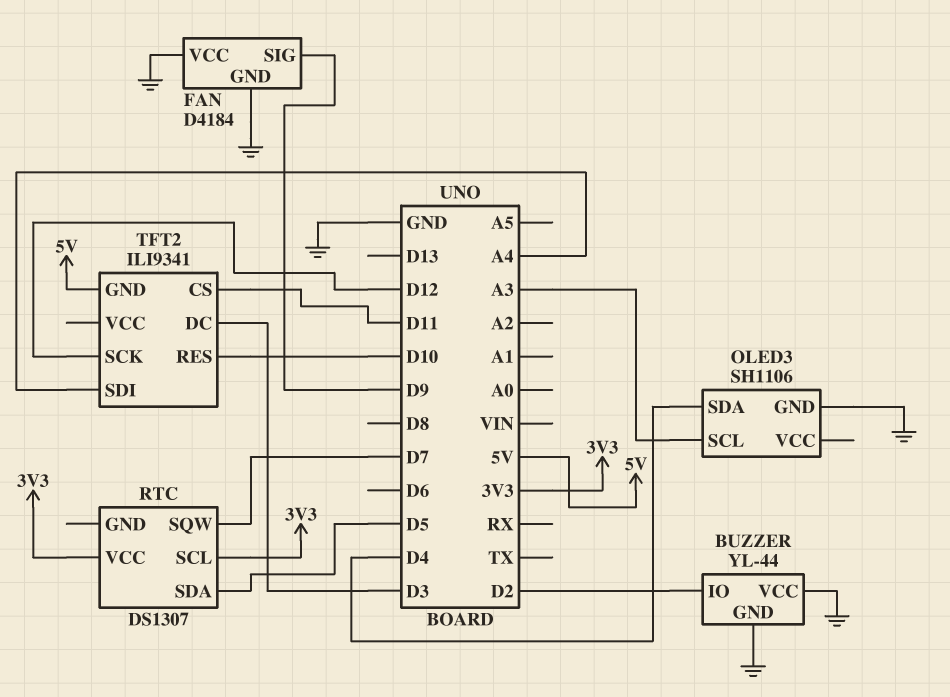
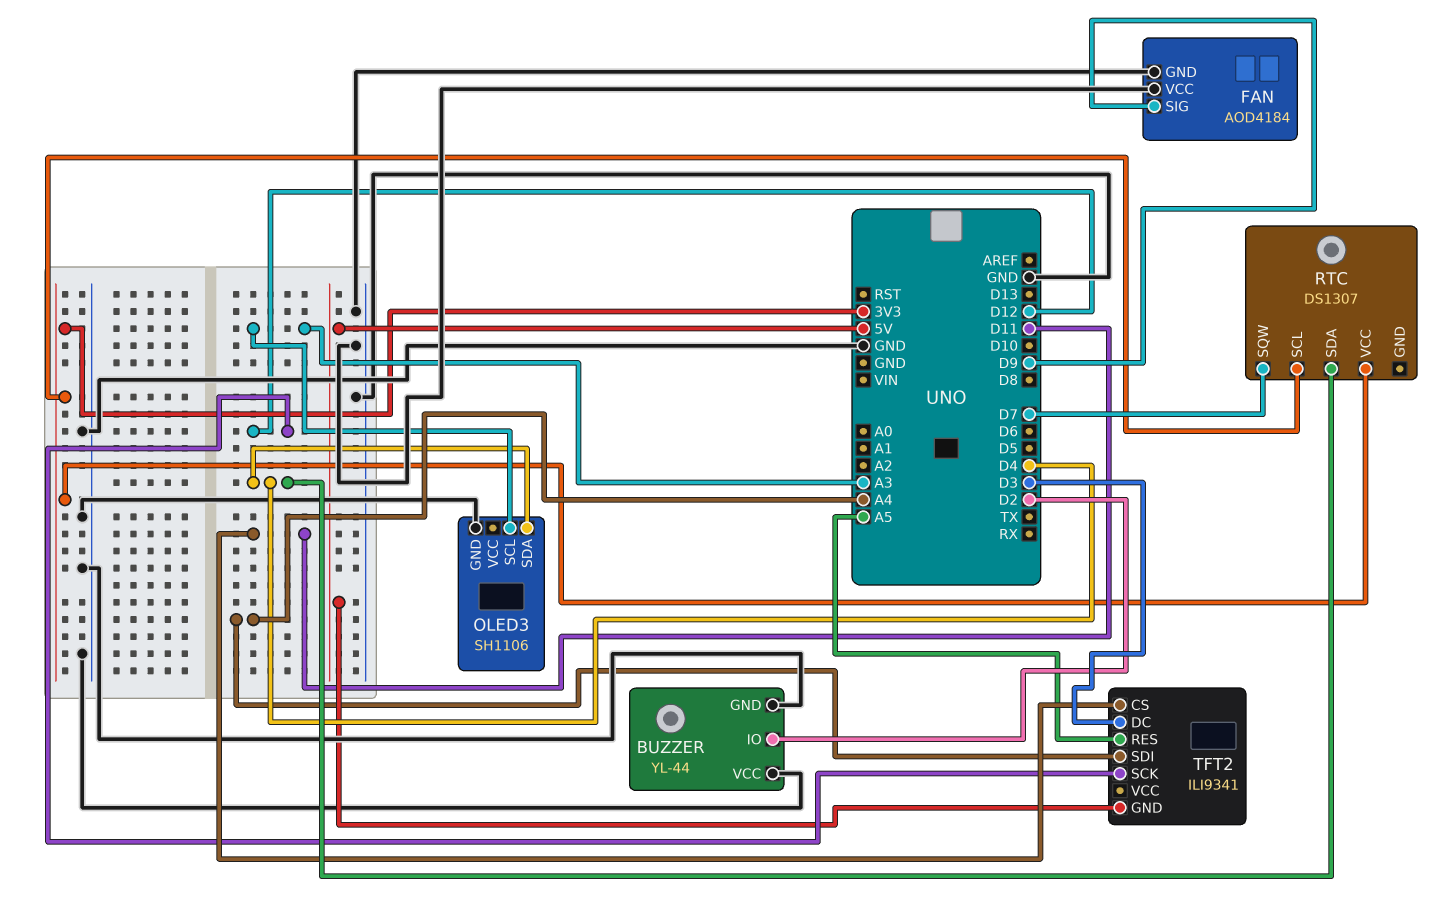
FAN: D4184 -> AOD4184
RTC pin SDA: D5 -> D4
TFT2 pin RES: D10 -> A5

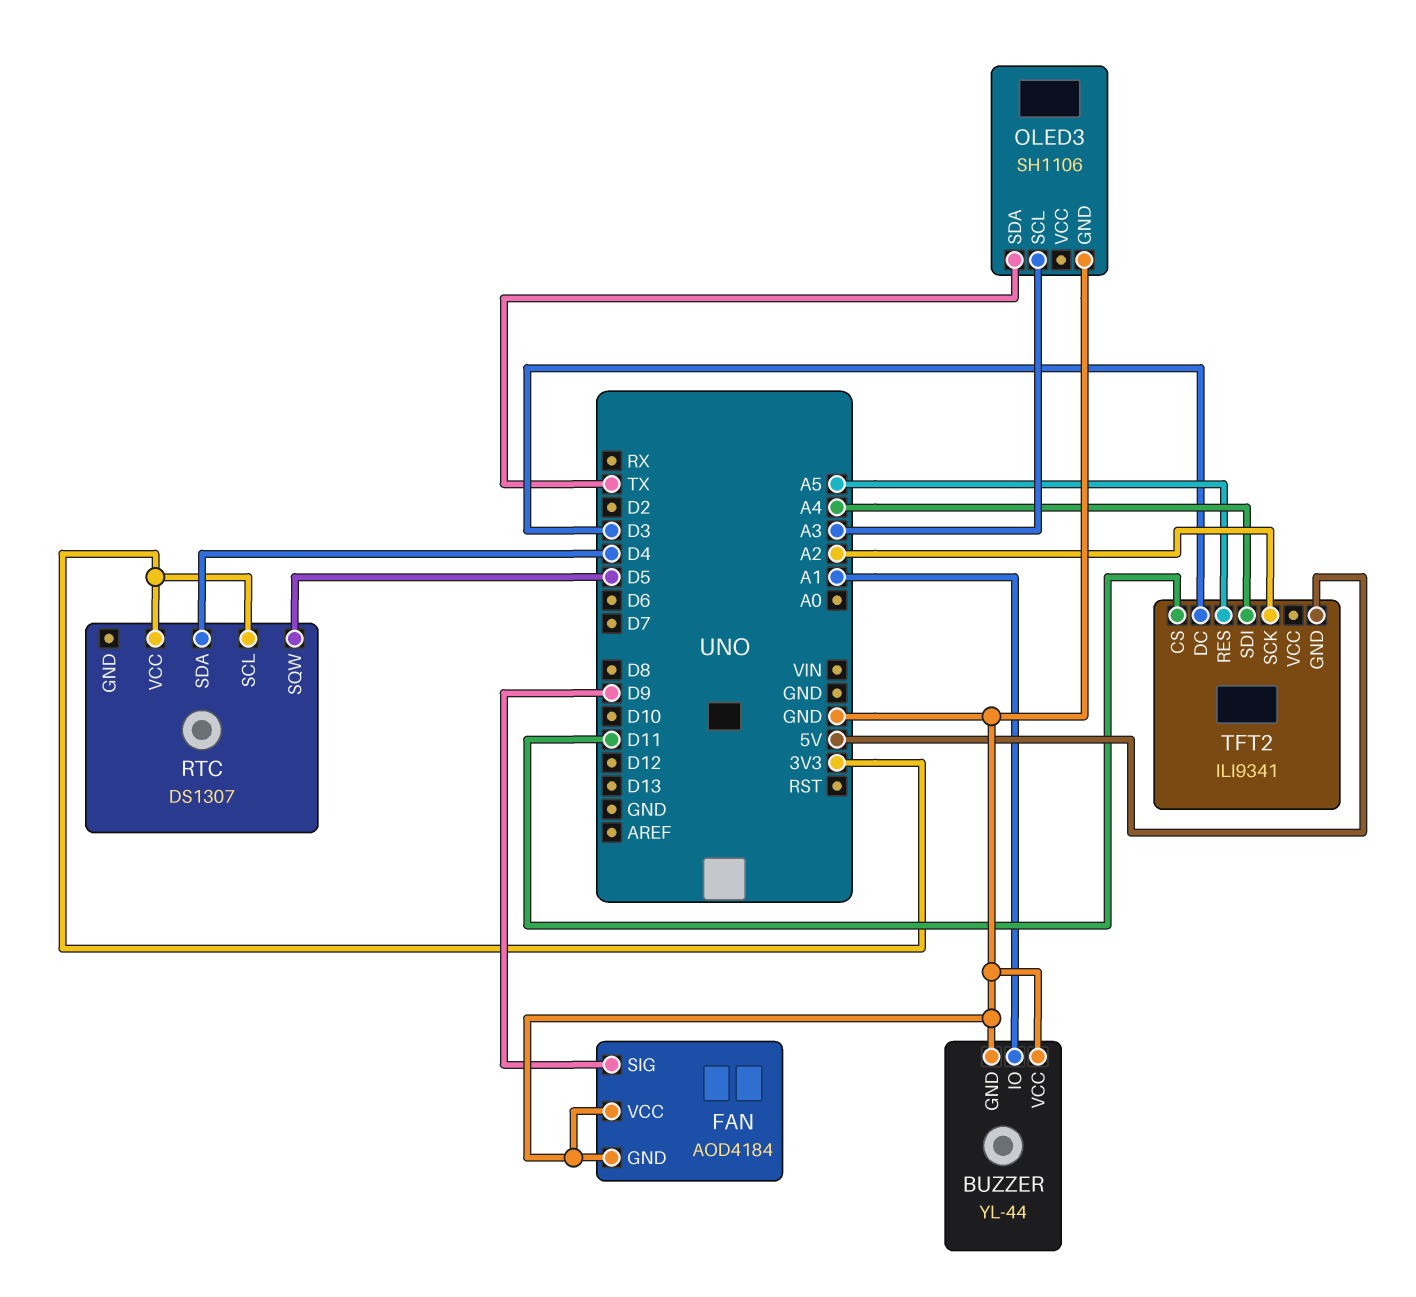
BUZZER pin IO: D2 -> A1
OLED3 pin SDA: D4 -> TX
RTC pin SQW: D7 -> D5
TFT2 pin SCK: D12 -> A2

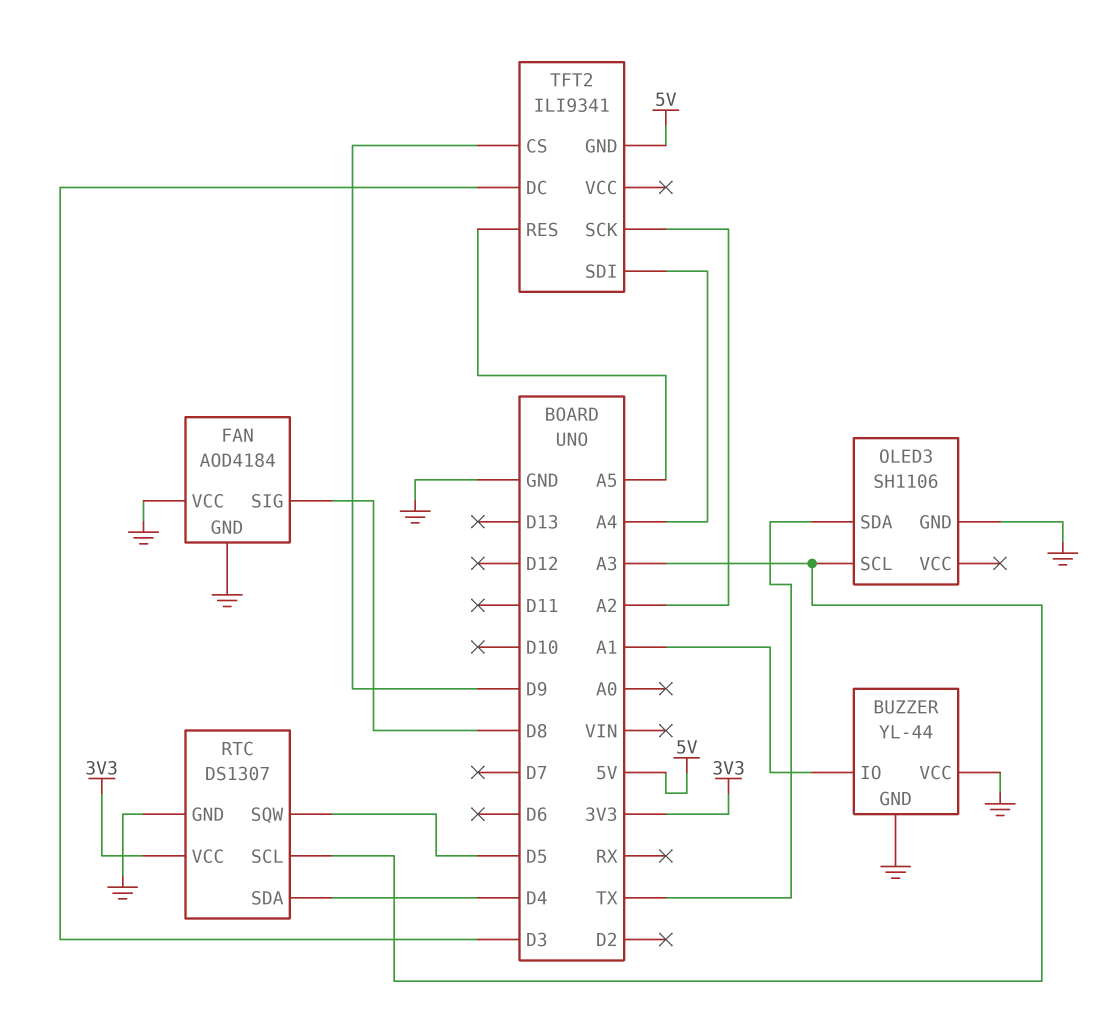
FAN pin SIG: D9 -> D8
RTC pin GND: none -> GND
RTC pin SCL: 3V3 -> A3
TFT2 pin CS: D11 -> D9

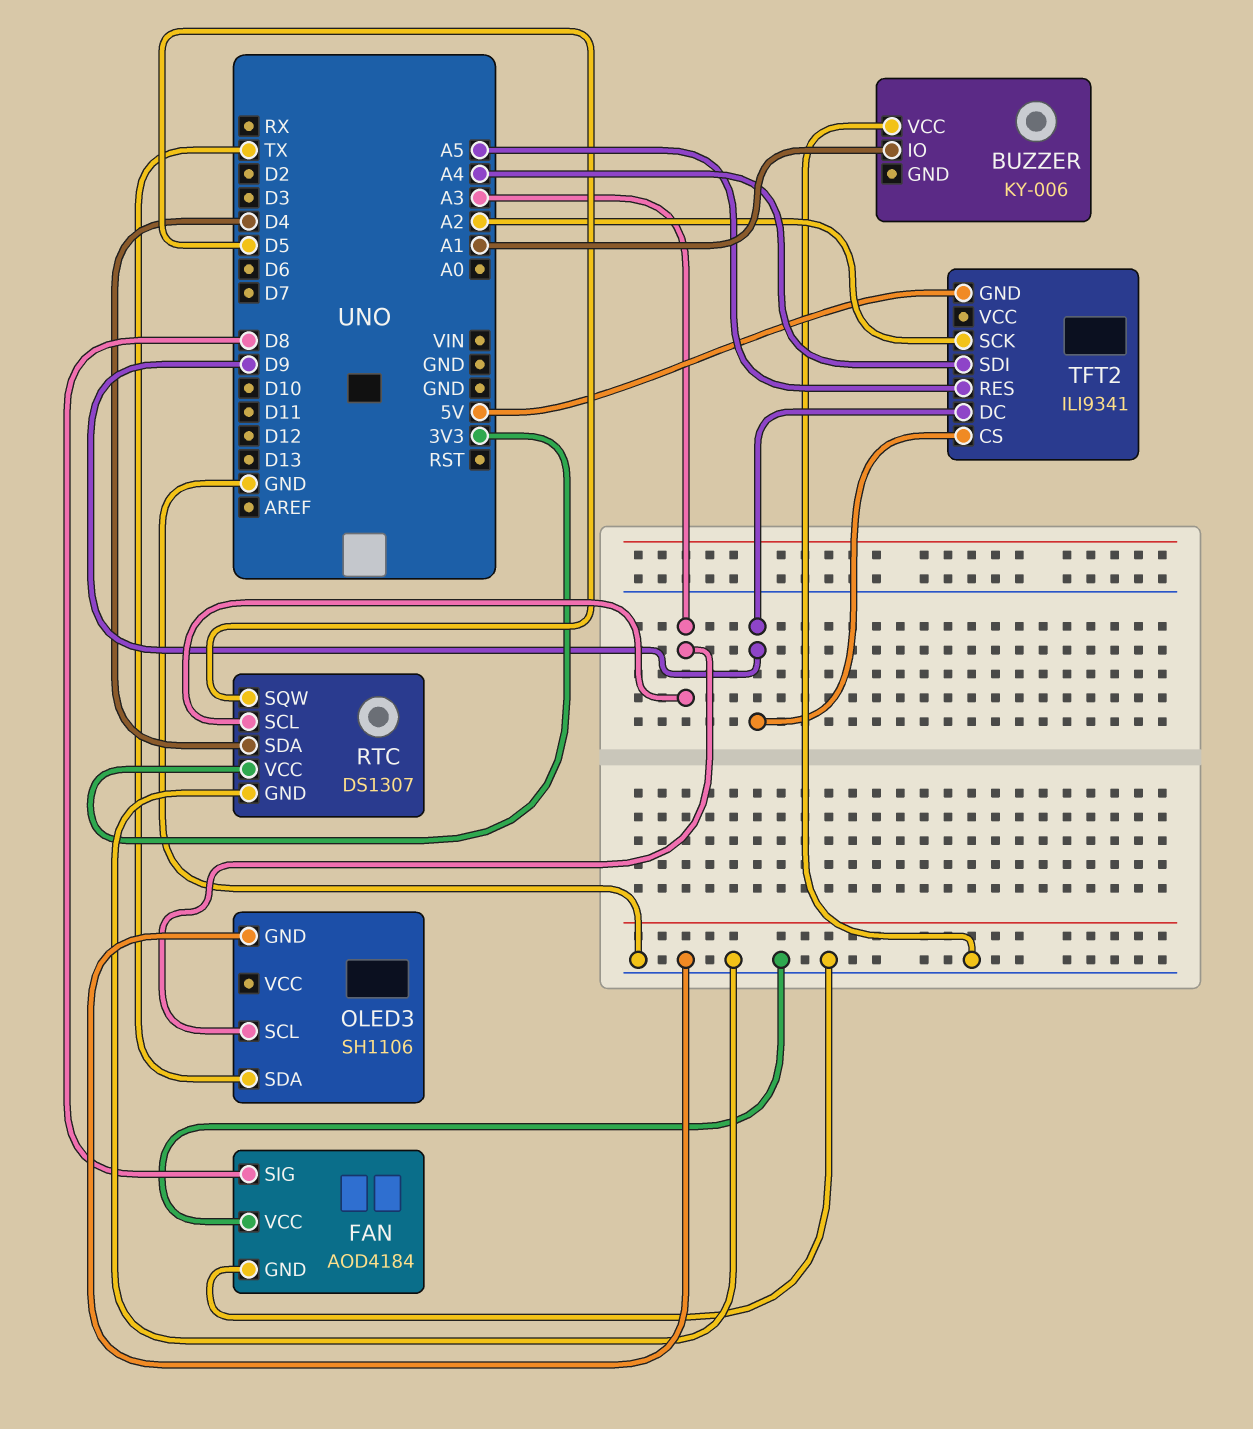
BUZZER: YL-44 -> KY-006
BUZZER pin GND: GND -> none
TFT2 pin DC: D3 -> D9

